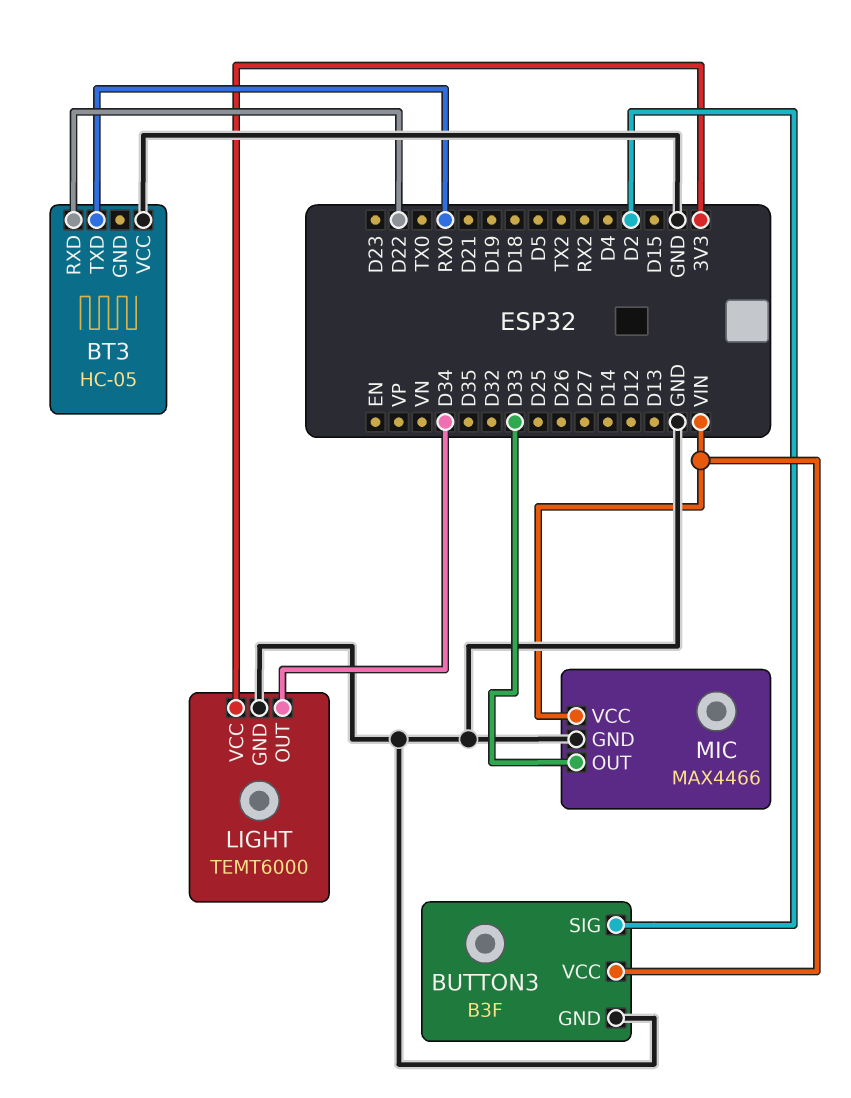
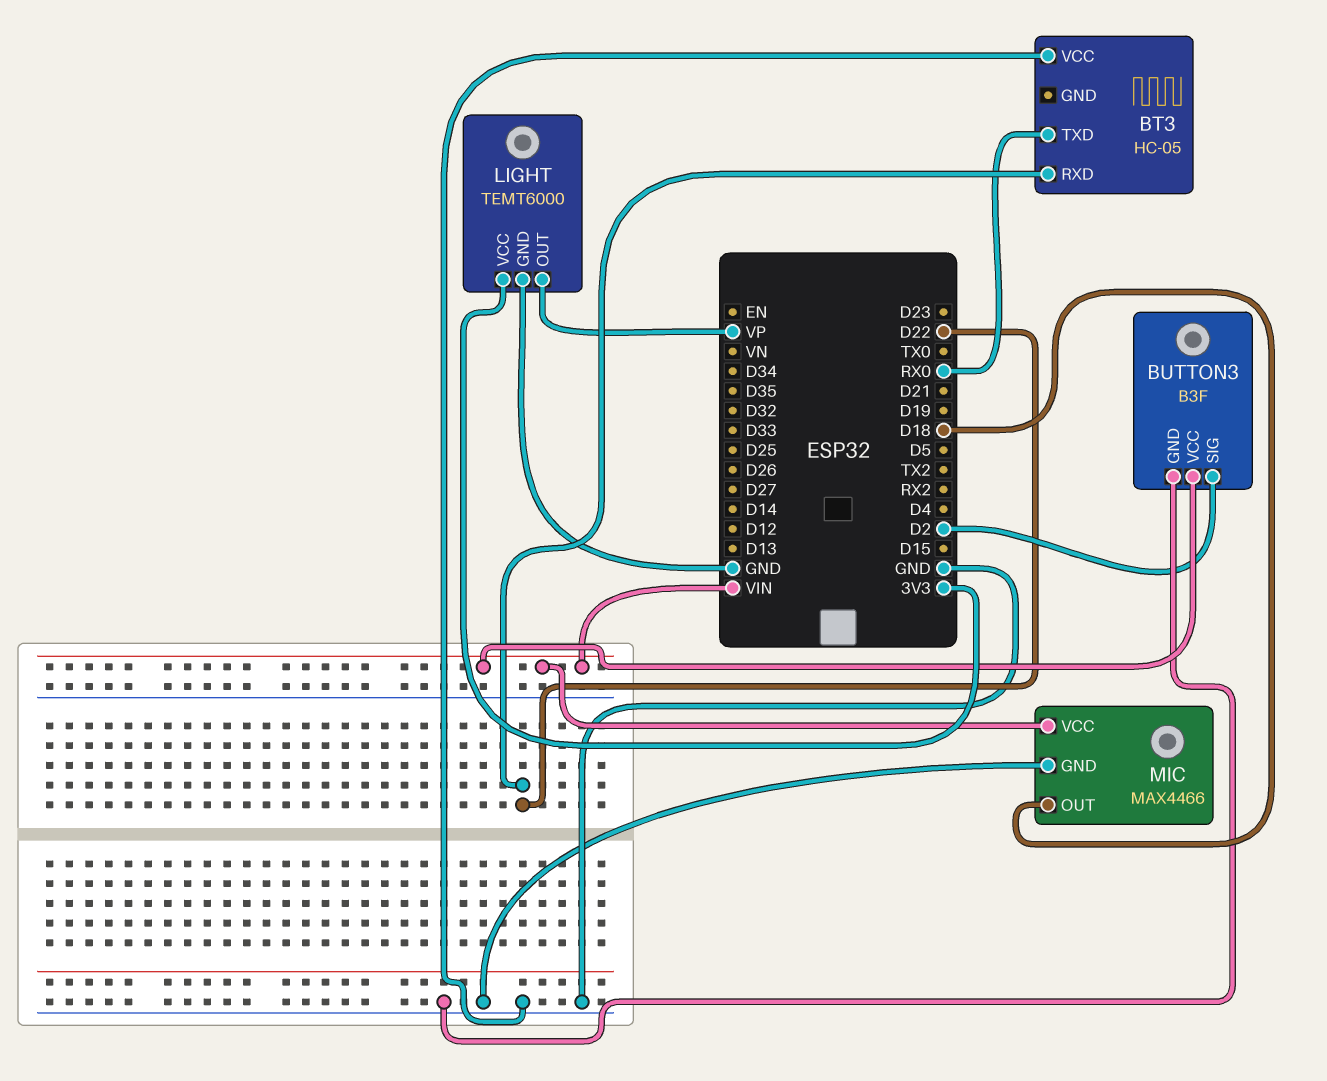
LIGHT pin OUT: D34 -> VP
MIC pin OUT: D33 -> D18

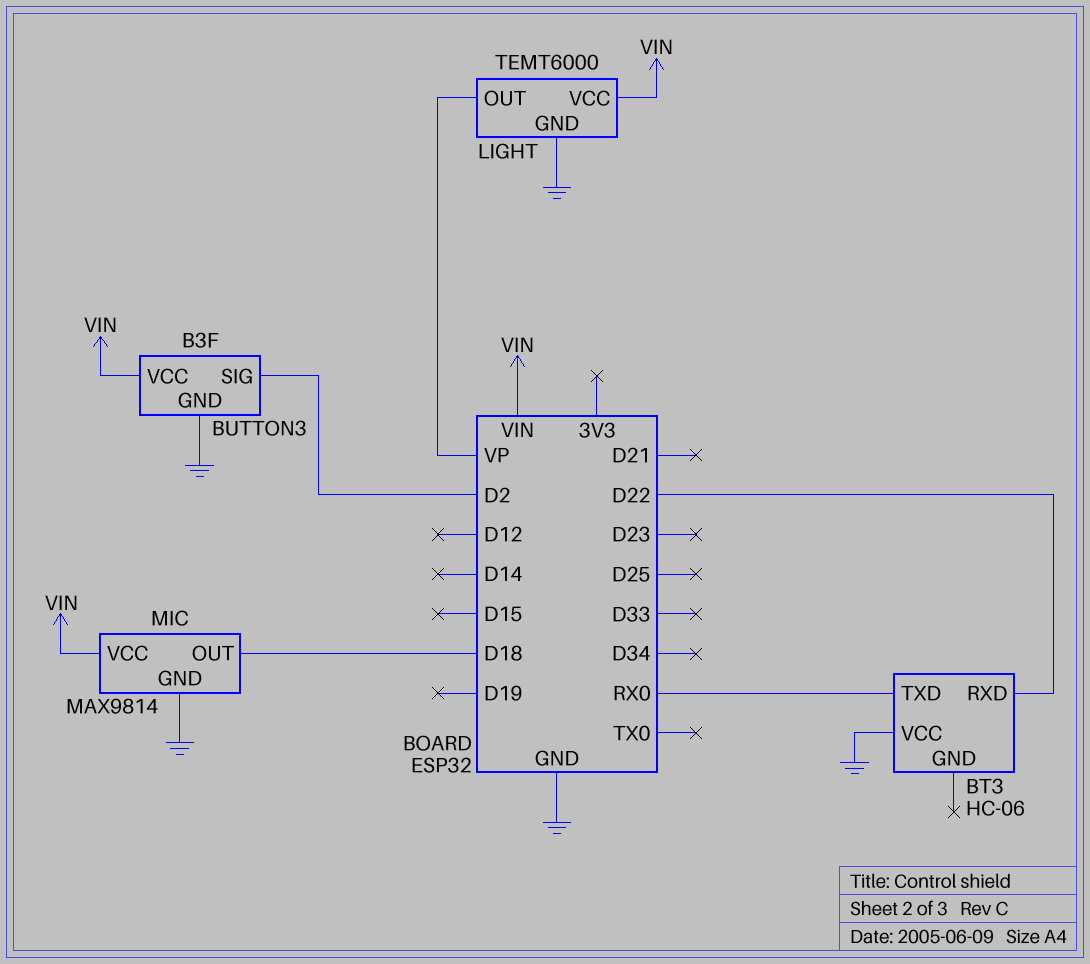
BT3: HC-05 -> HC-06
LIGHT pin VCC: 3V3 -> VIN
MIC: MAX4466 -> MAX9814

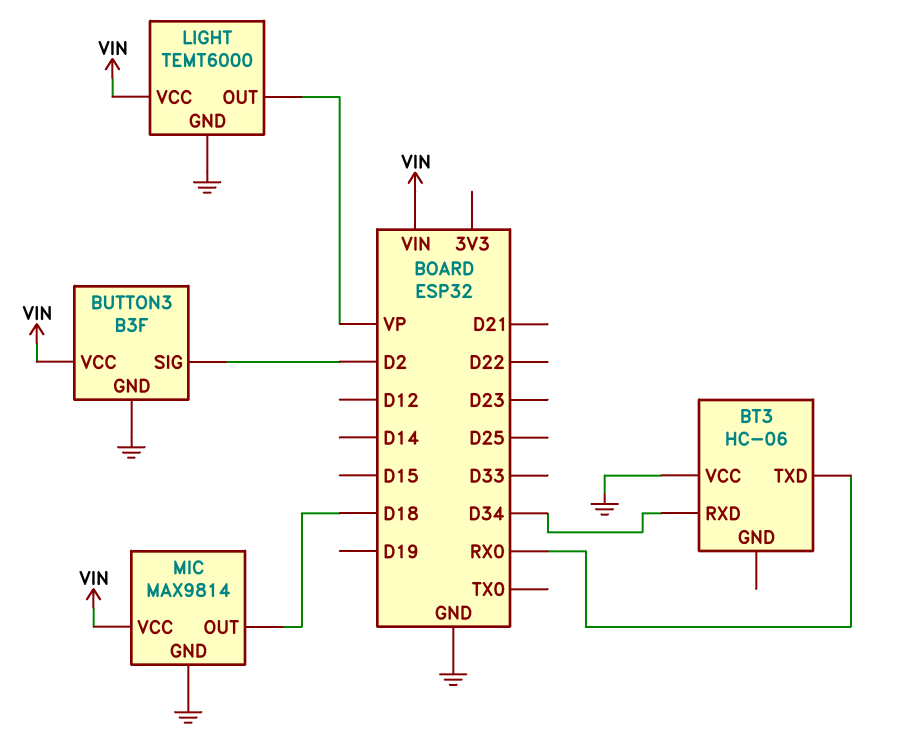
BT3 pin RXD: D22 -> D34

